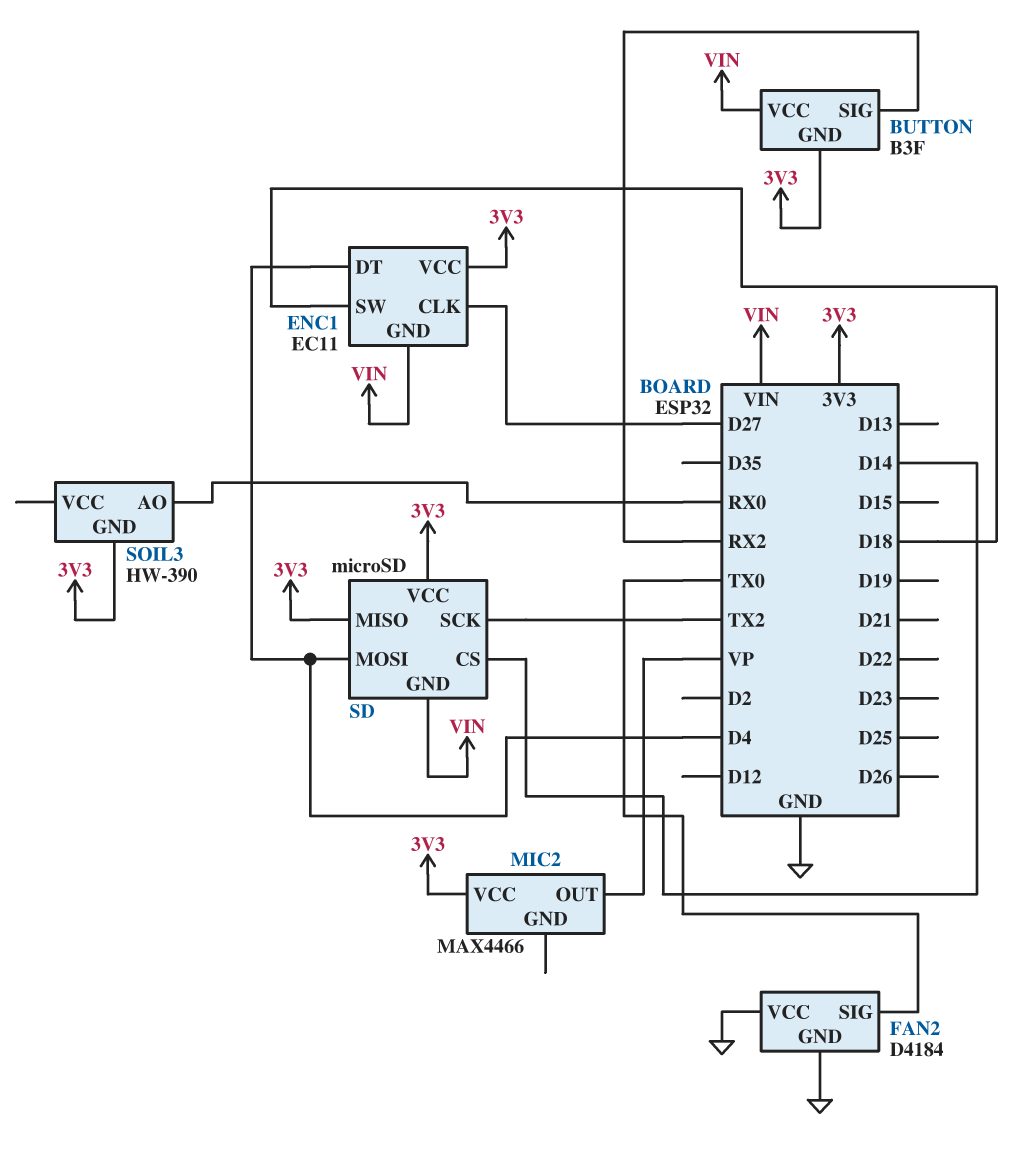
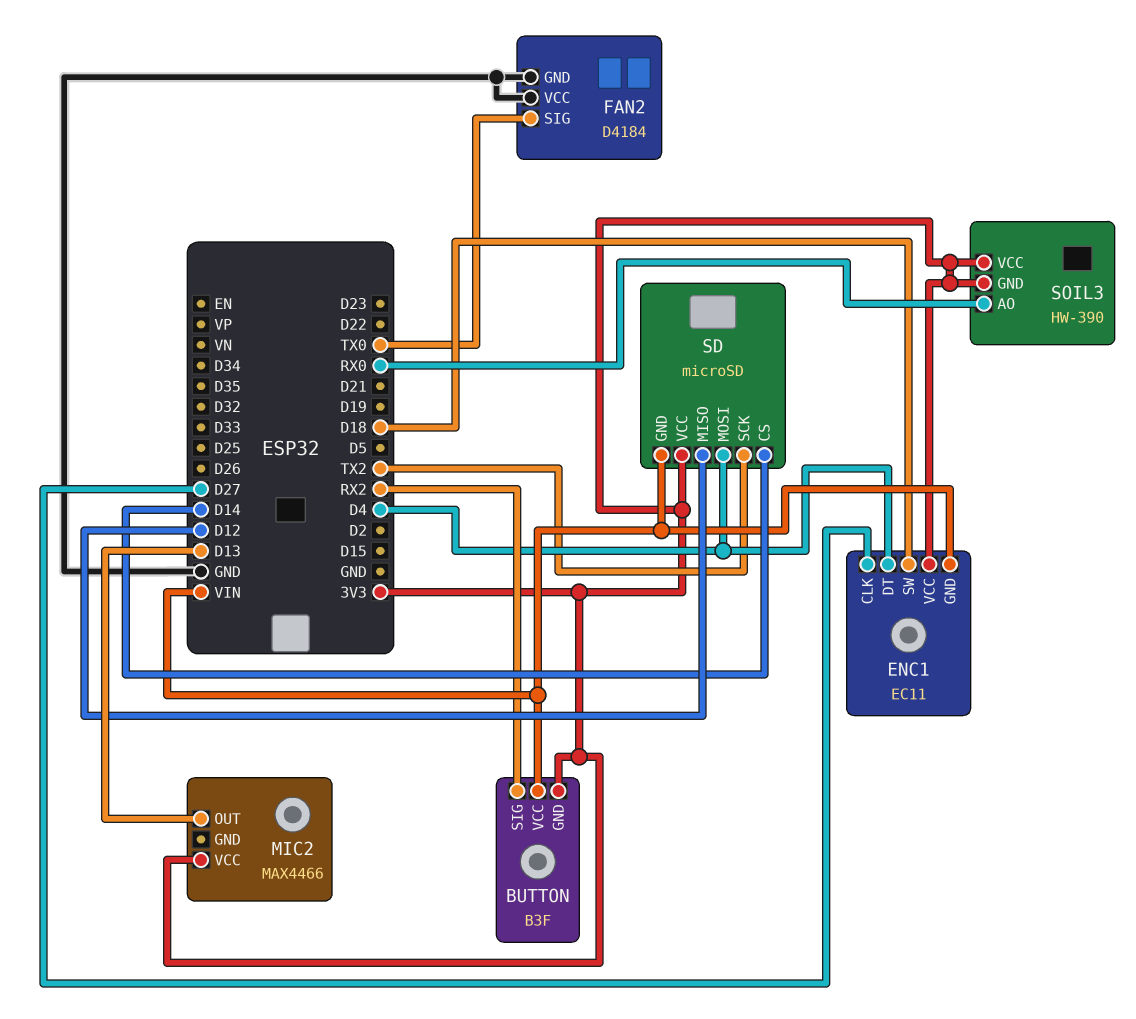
MIC2 pin OUT: VP -> D13
SD pin MISO: 3V3 -> D12
SOIL3 pin VCC: none -> 3V3

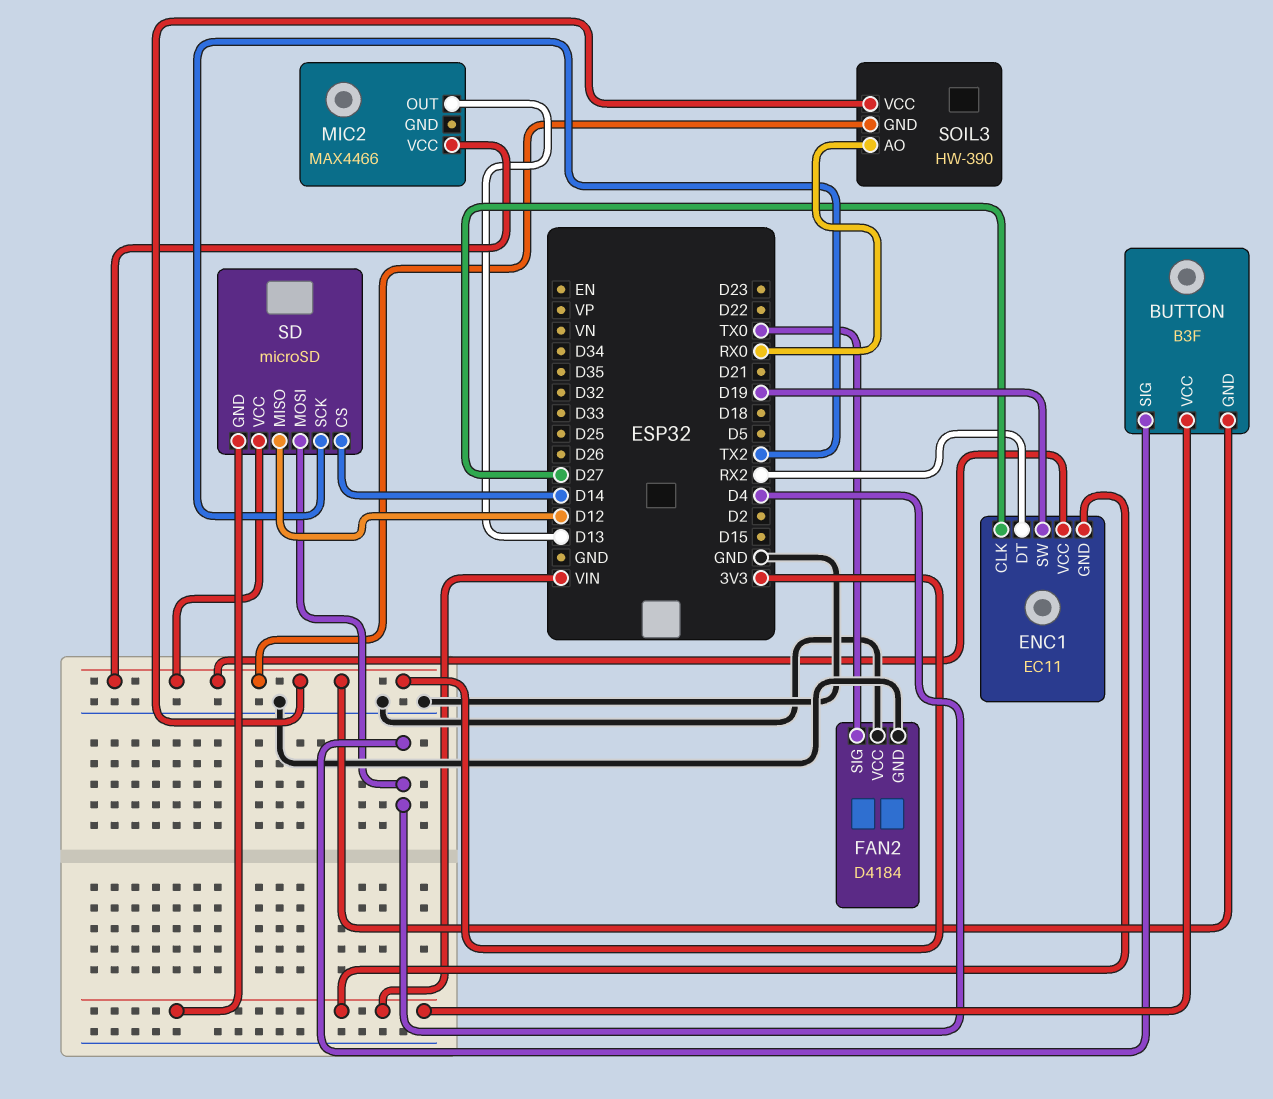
BUTTON pin SIG: RX2 -> D4
ENC1 pin DT: D4 -> RX2
ENC1 pin SW: D18 -> D19

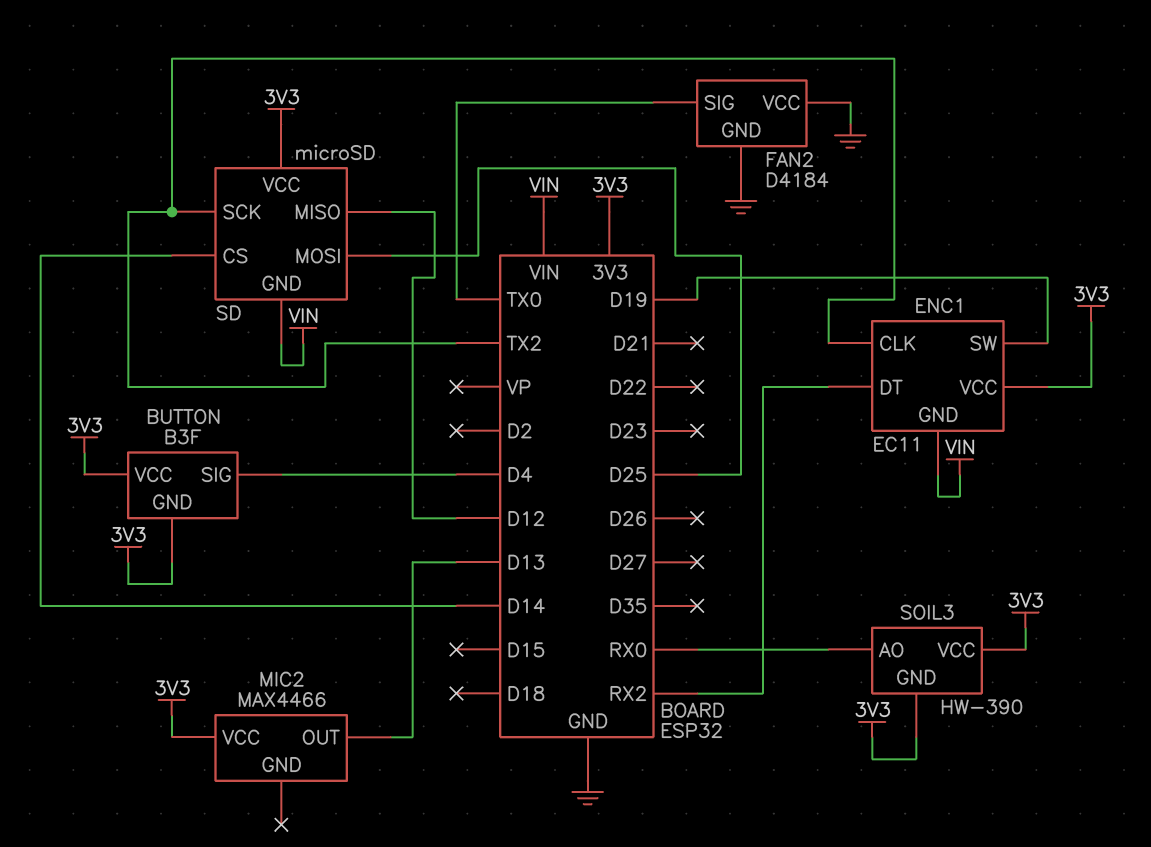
BUTTON pin VCC: VIN -> 3V3
ENC1 pin CLK: D27 -> TX2
SD pin MOSI: D4 -> D25

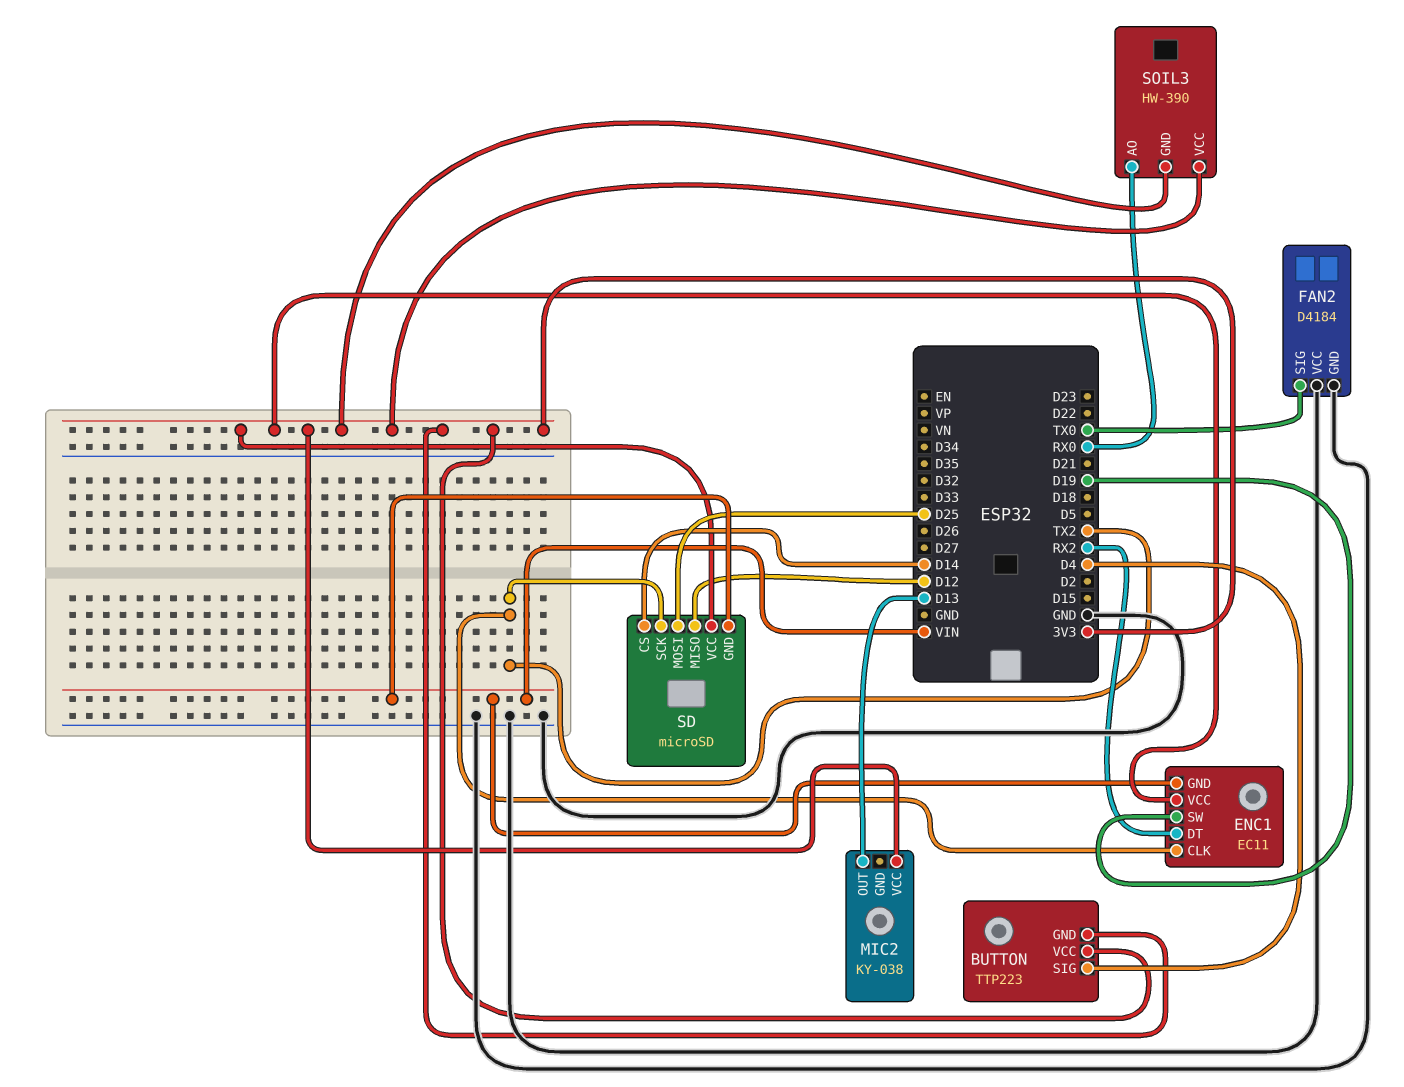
BUTTON: B3F -> TTP223
MIC2: MAX4466 -> KY-038

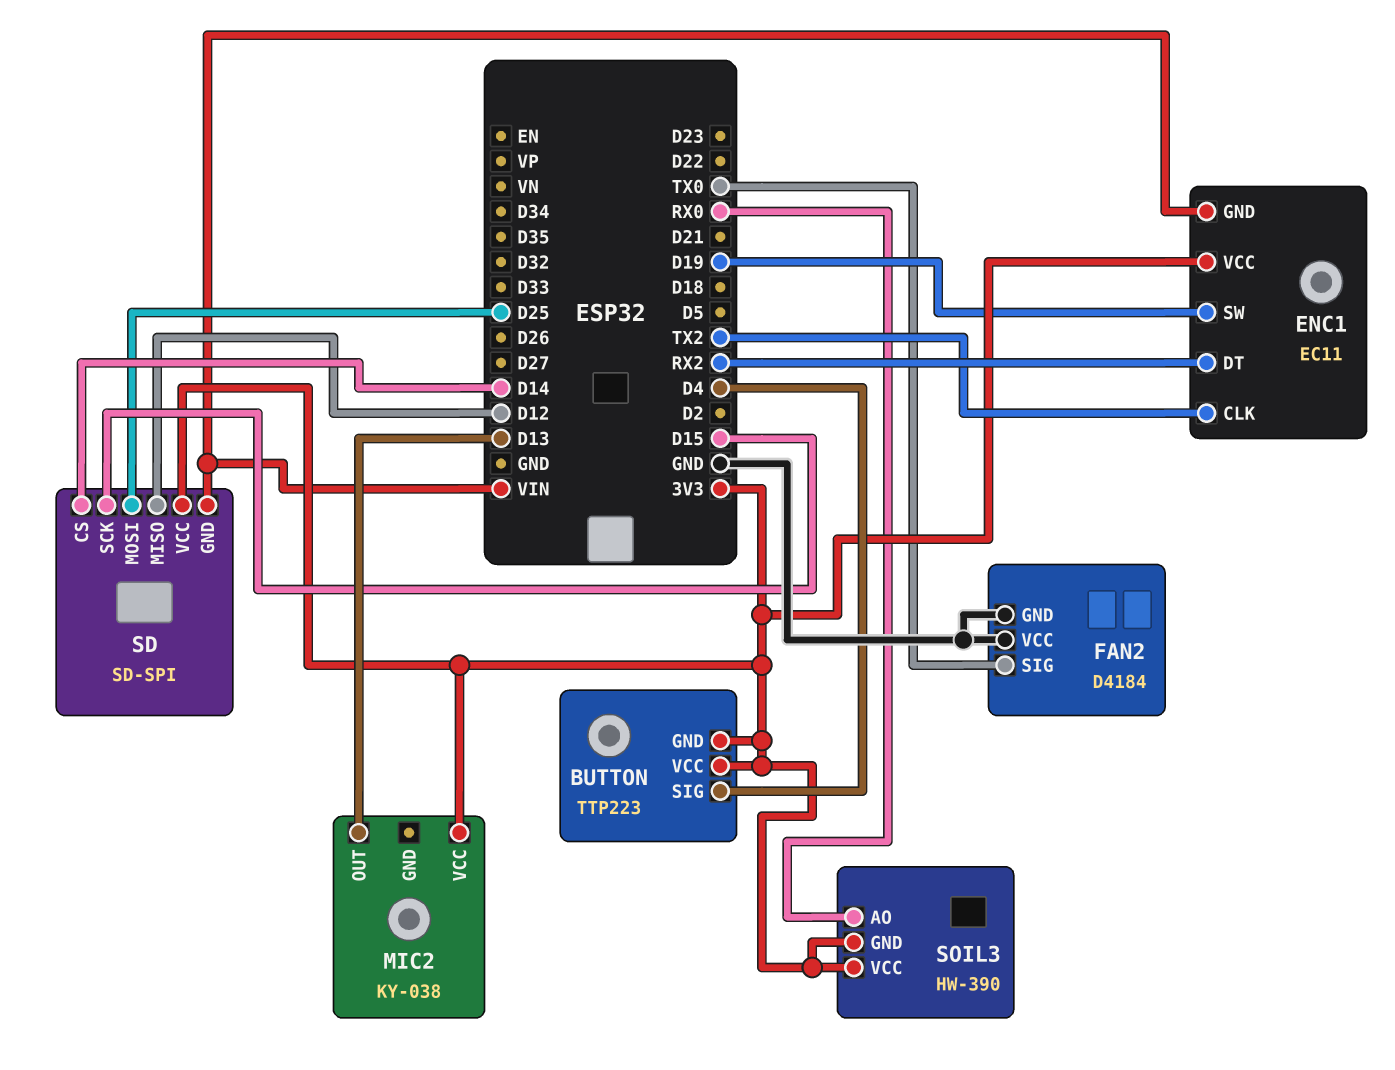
SD: microSD -> SD-SPI
SD pin SCK: TX2 -> D15

